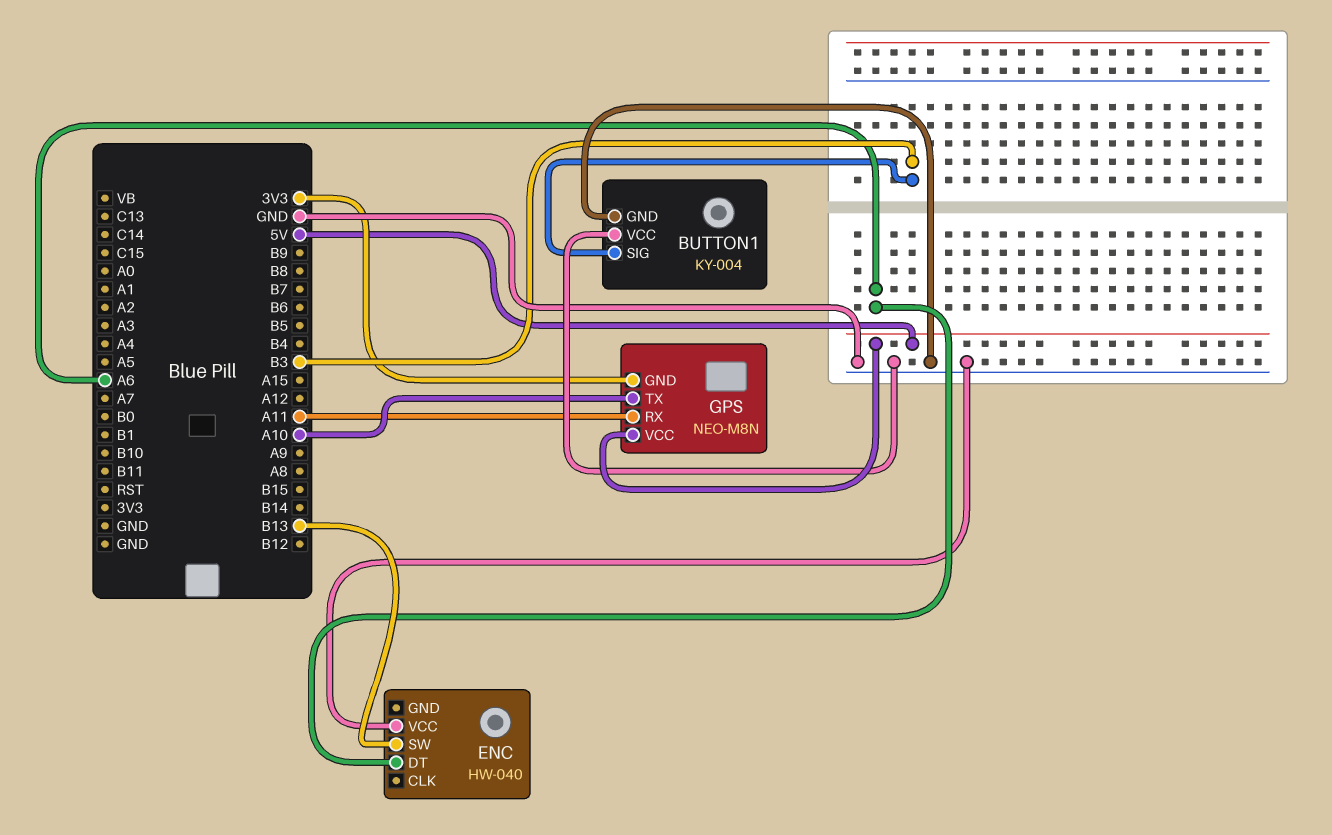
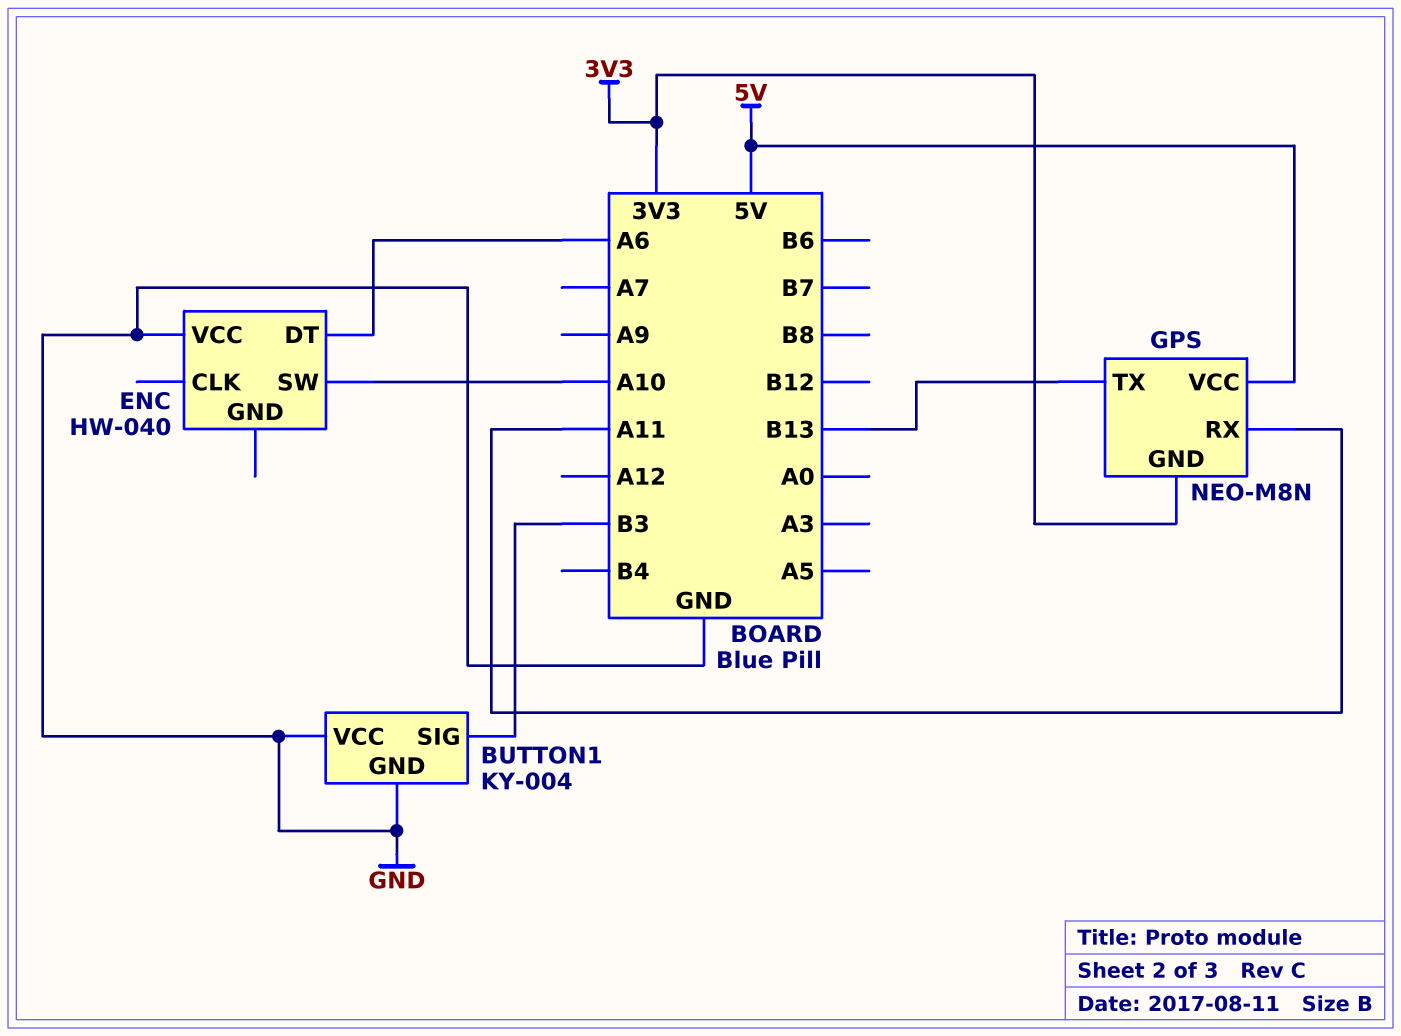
ENC pin SW: B13 -> A10
GPS pin TX: A10 -> B13

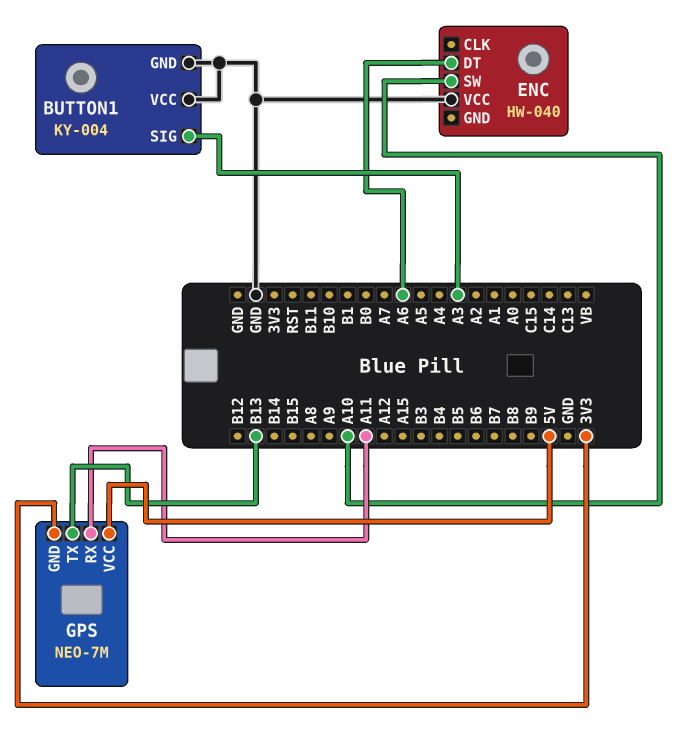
BUTTON1 pin SIG: B3 -> A3
GPS: NEO-M8N -> NEO-7M

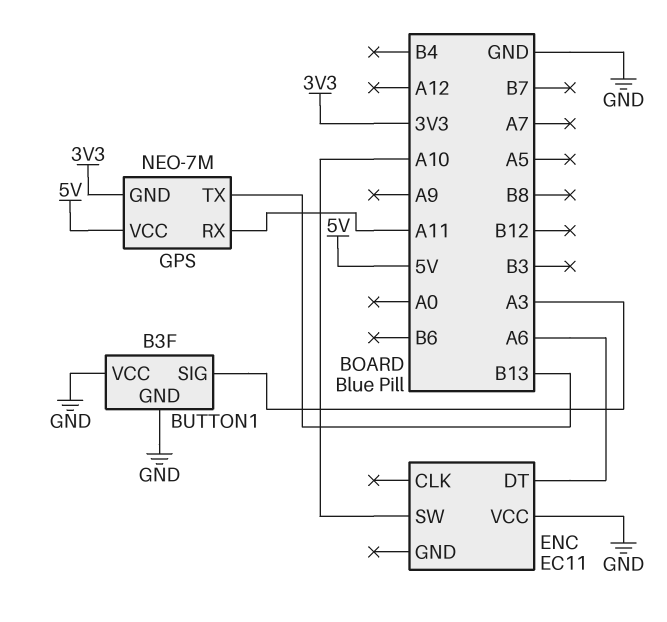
BUTTON1: KY-004 -> B3F
ENC: HW-040 -> EC11

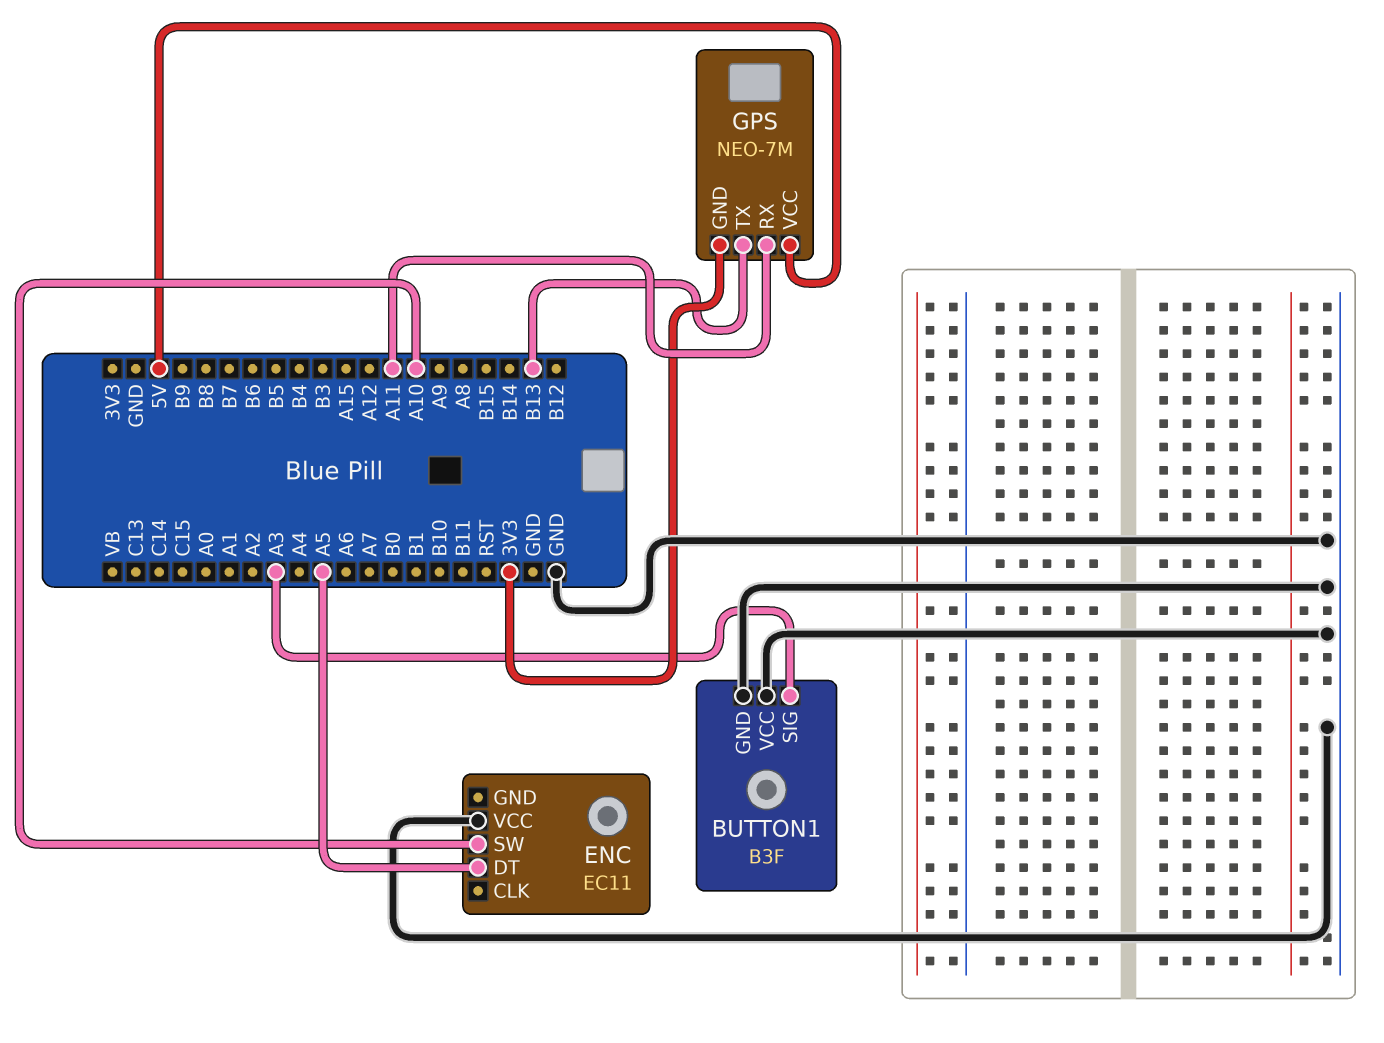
ENC pin DT: A6 -> A5

